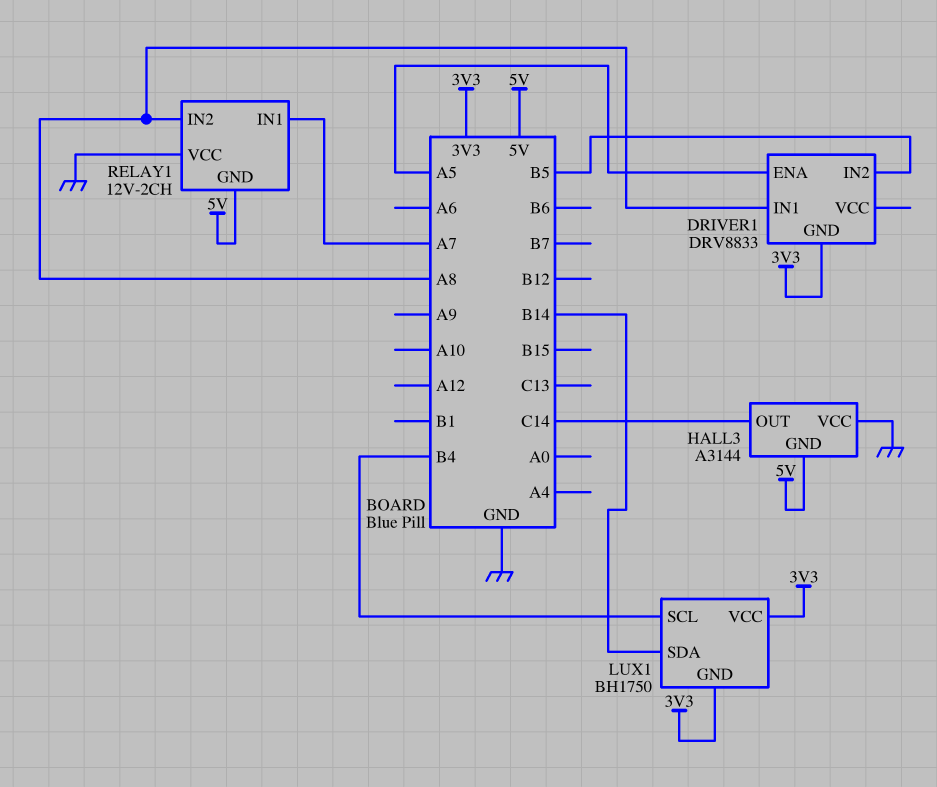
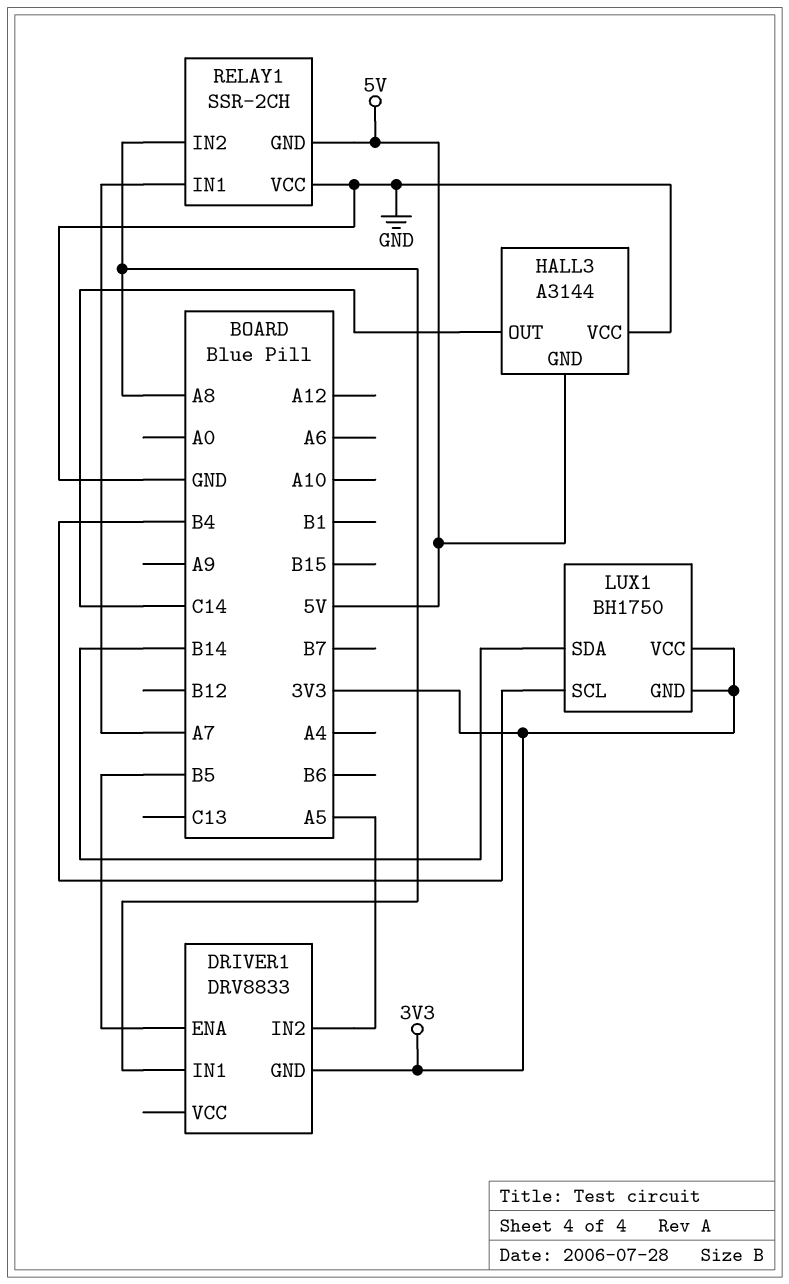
DRIVER1 pin ENA: A5 -> B5
DRIVER1 pin IN2: B5 -> A5
RELAY1: 12V-2CH -> SSR-2CH

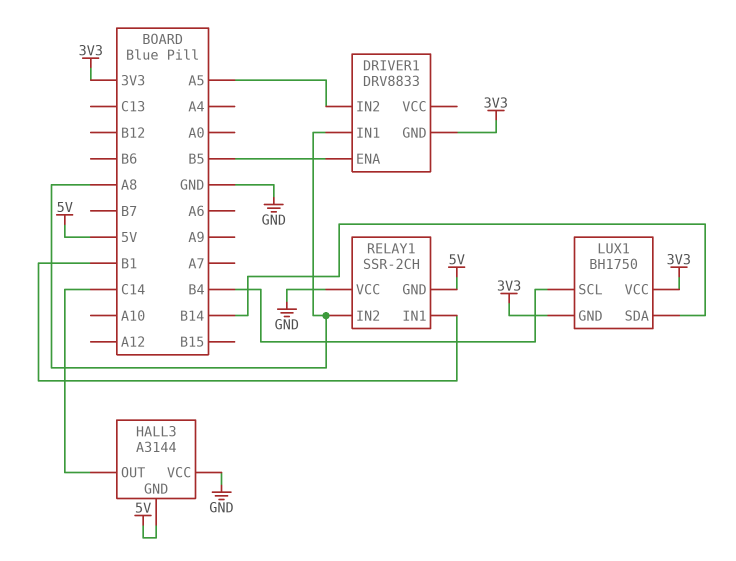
RELAY1 pin IN1: A7 -> B1

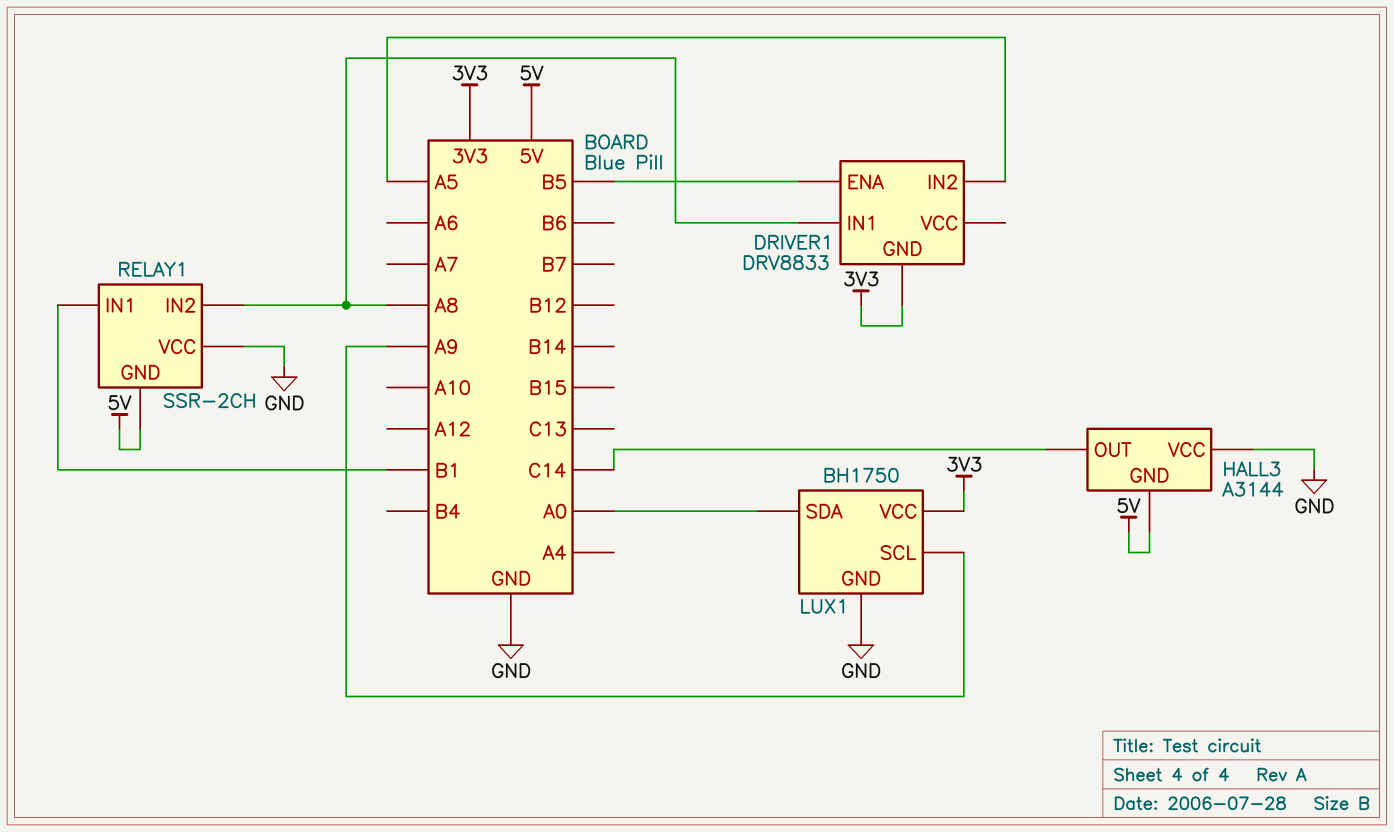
LUX1 pin GND: 3V3 -> GND
LUX1 pin SCL: B4 -> A9
LUX1 pin SDA: B14 -> A0

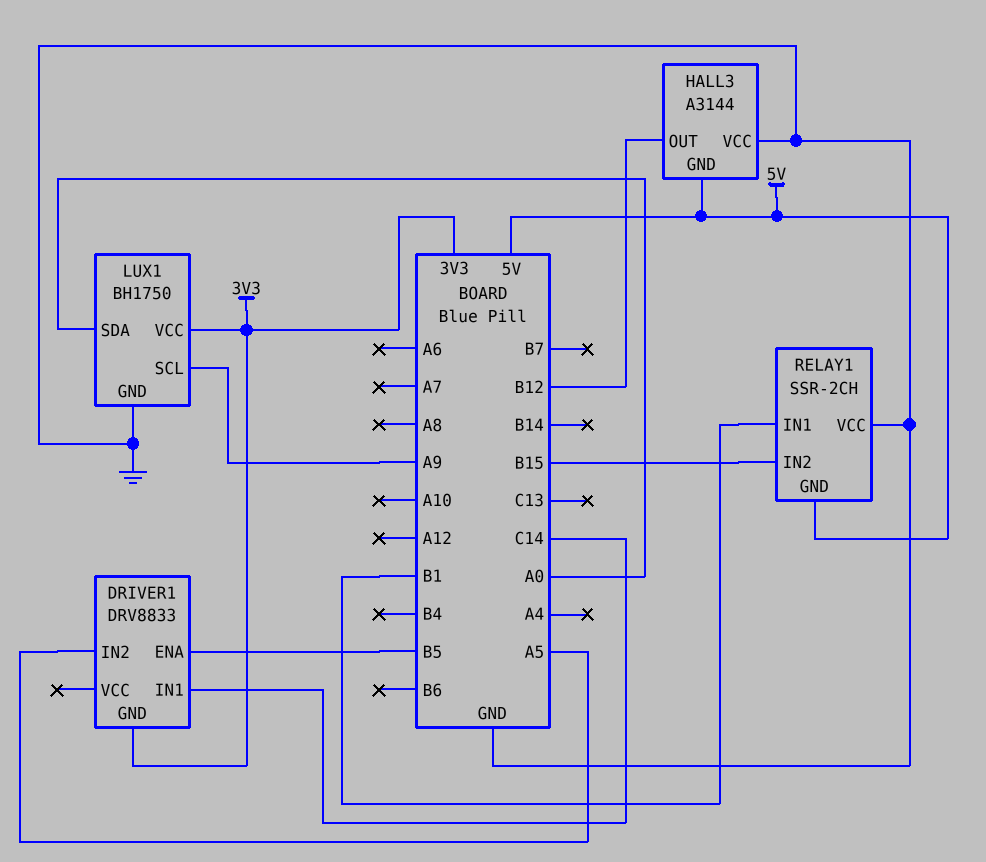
DRIVER1 pin IN1: A8 -> C14
HALL3 pin OUT: C14 -> B12
RELAY1 pin IN2: A8 -> B15

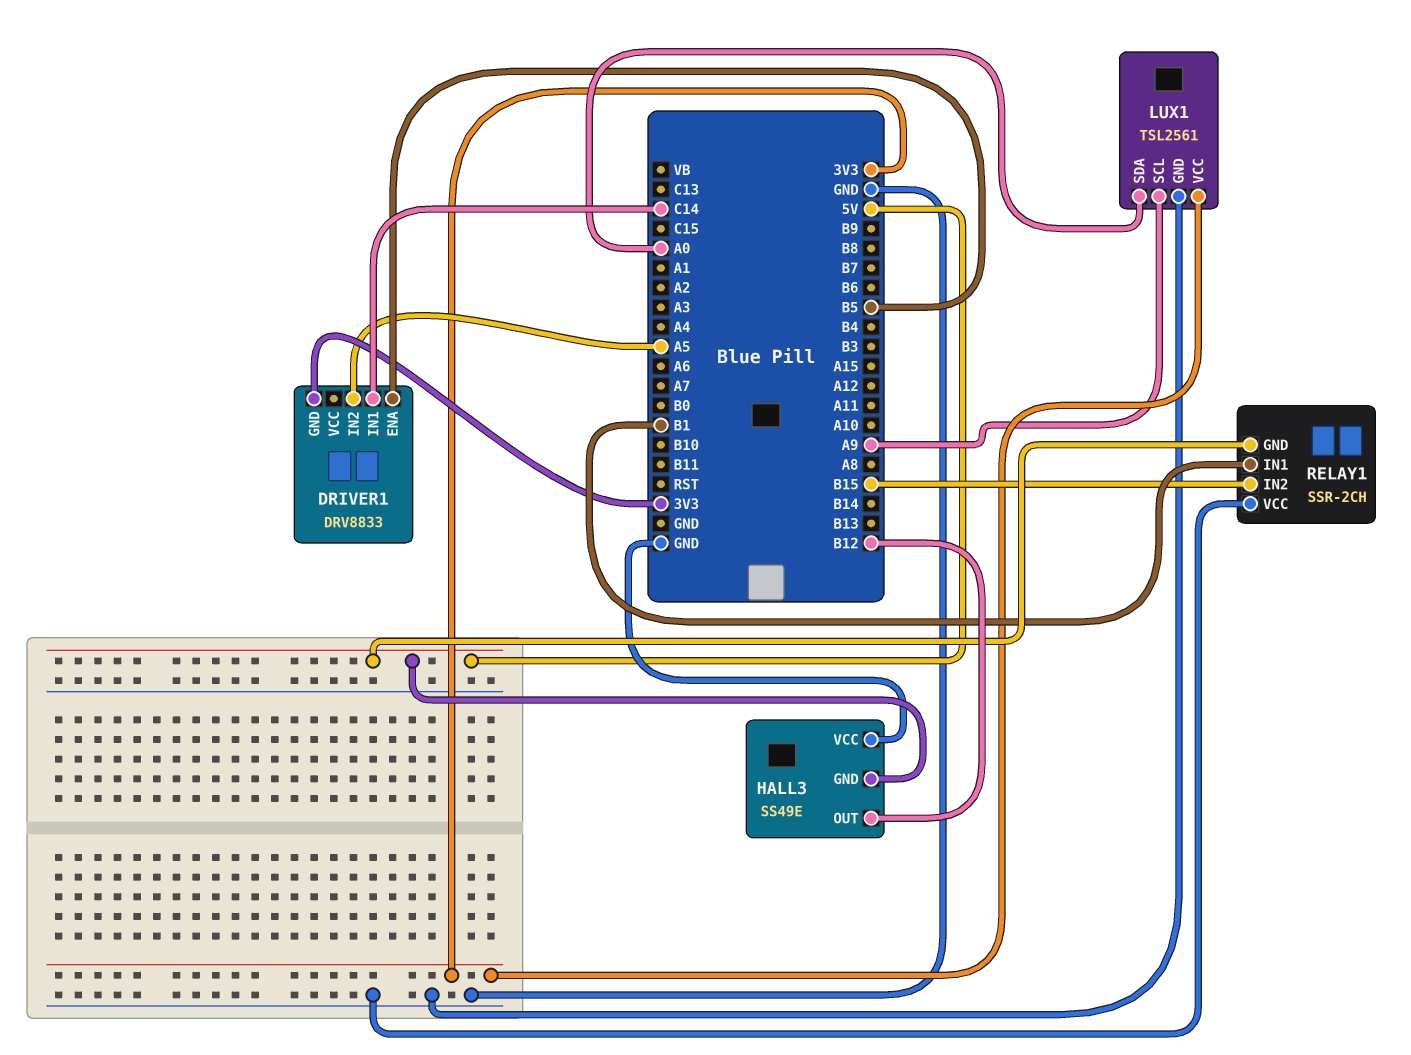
HALL3: A3144 -> SS49E
LUX1: BH1750 -> TSL2561

